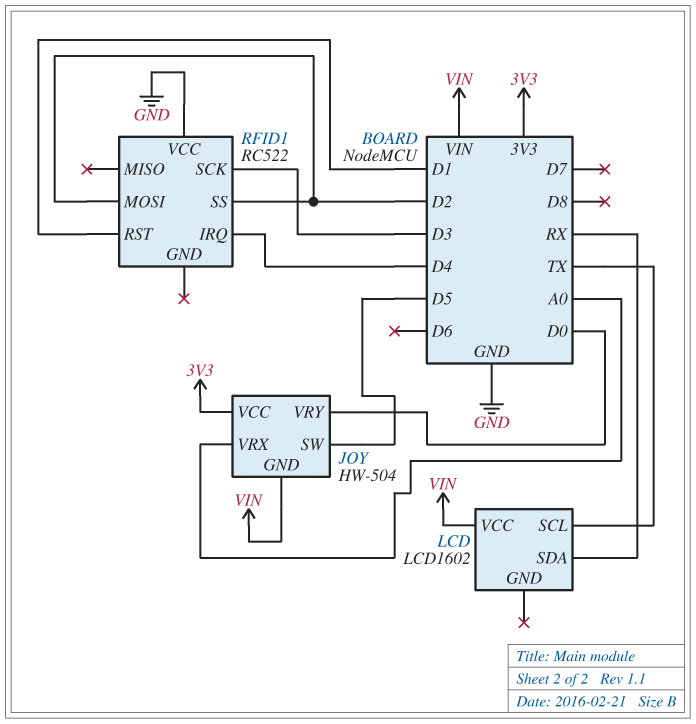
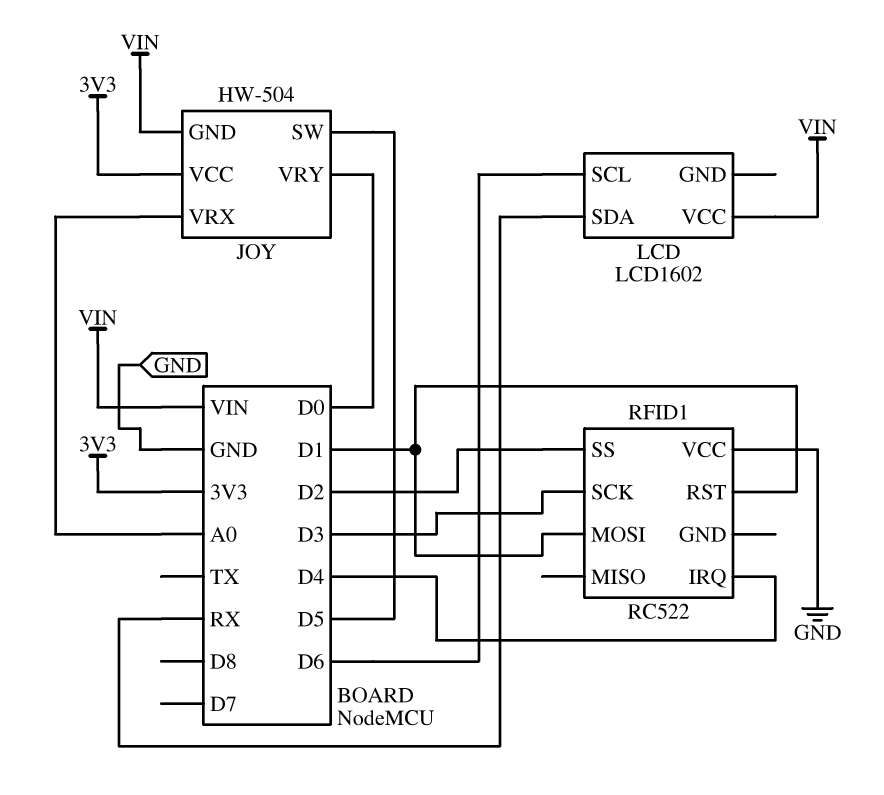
LCD pin SCL: TX -> D6
RFID1 pin MOSI: D2 -> D1

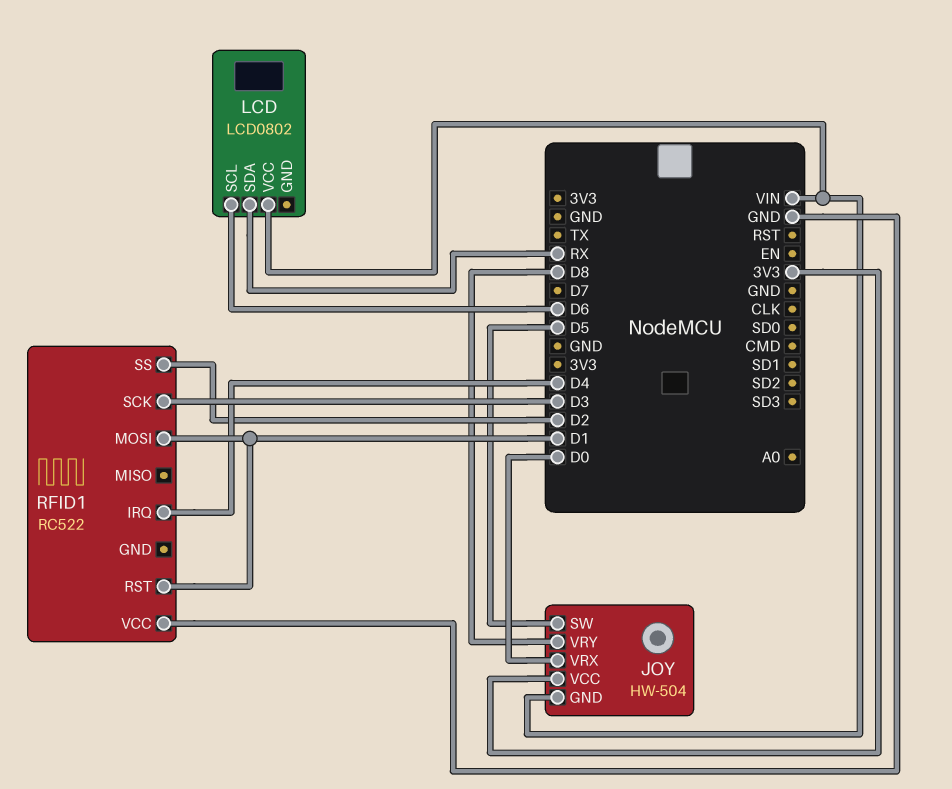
JOY pin VRX: A0 -> D0
JOY pin VRY: D0 -> D8
LCD: LCD1602 -> LCD0802

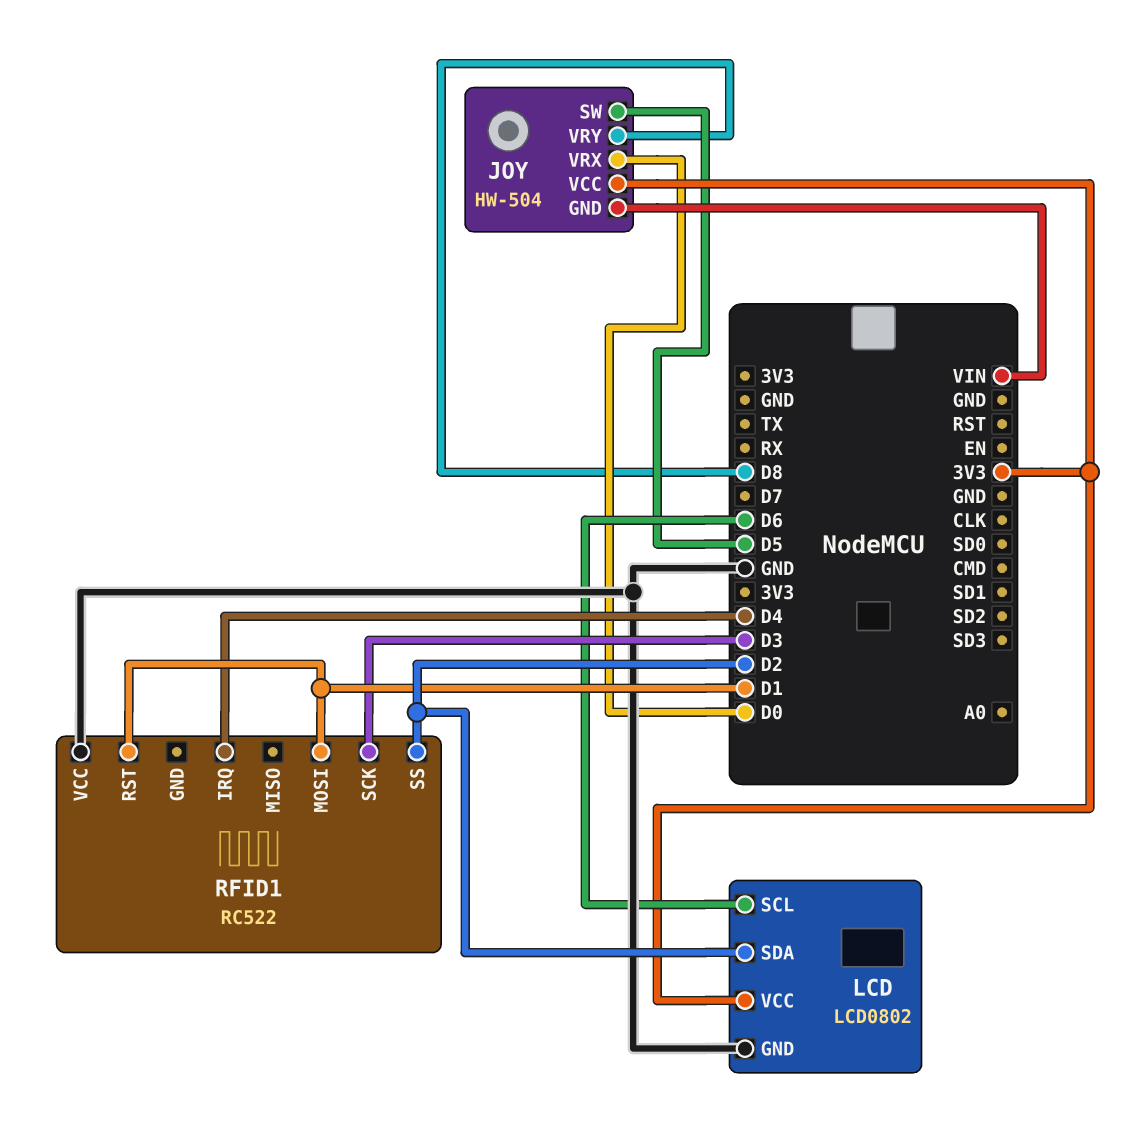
LCD pin GND: none -> GND
LCD pin SDA: RX -> D2
LCD pin VCC: VIN -> 3V3

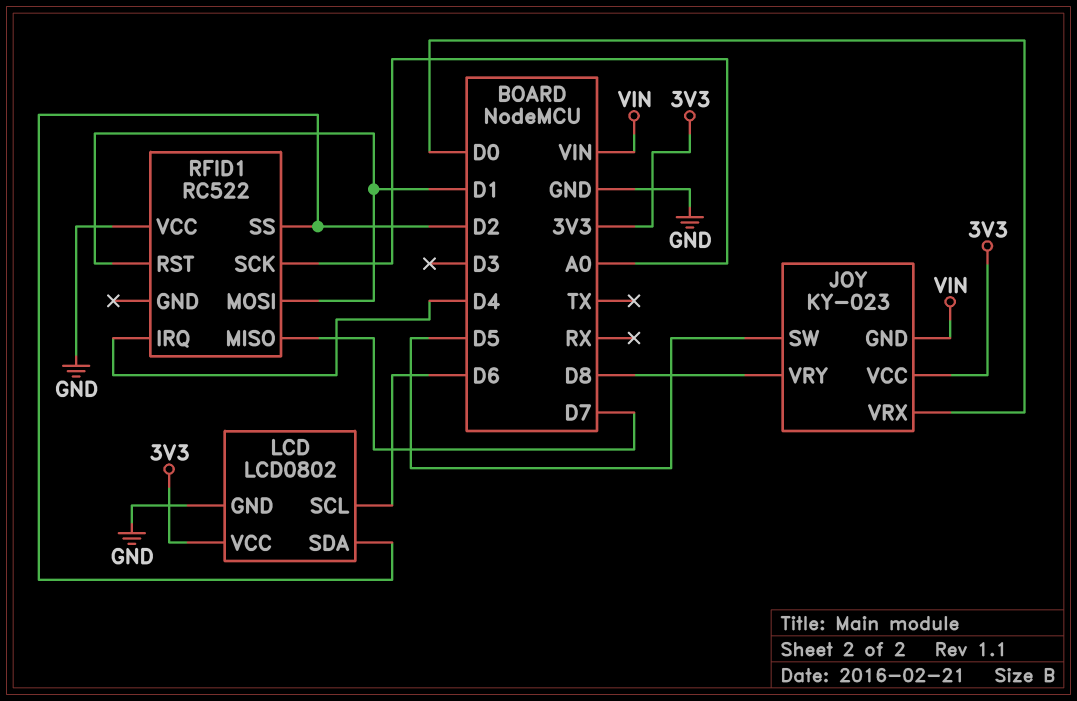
JOY: HW-504 -> KY-023
RFID1 pin MISO: none -> D7
RFID1 pin SCK: D3 -> A0

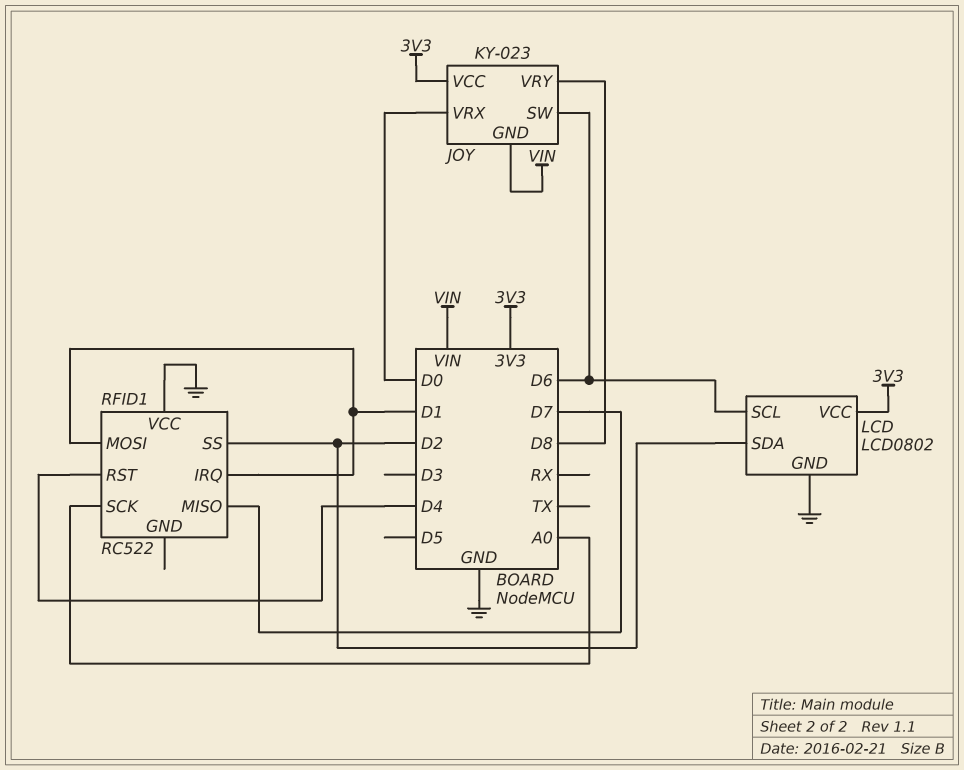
JOY pin SW: D5 -> D6
RFID1 pin IRQ: D4 -> D1
RFID1 pin RST: D1 -> D4

